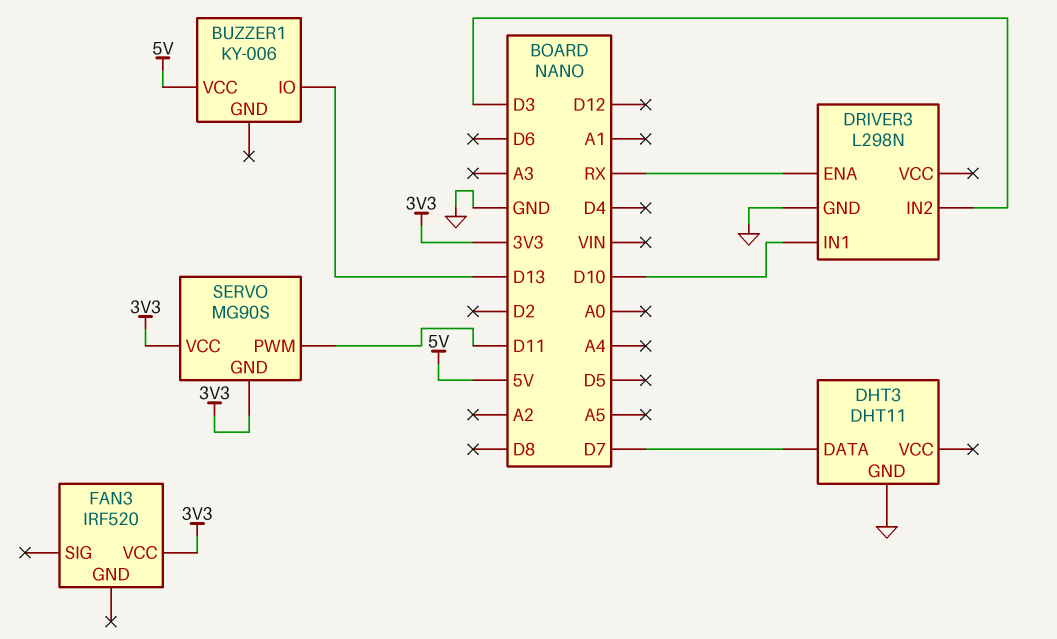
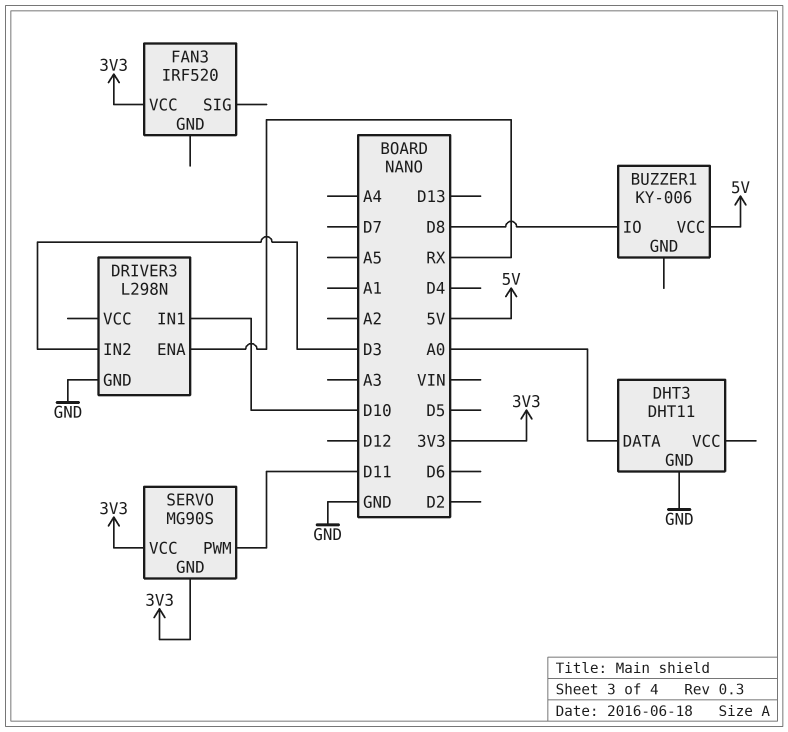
BUZZER1 pin IO: D13 -> D8
DHT3 pin DATA: D7 -> A0

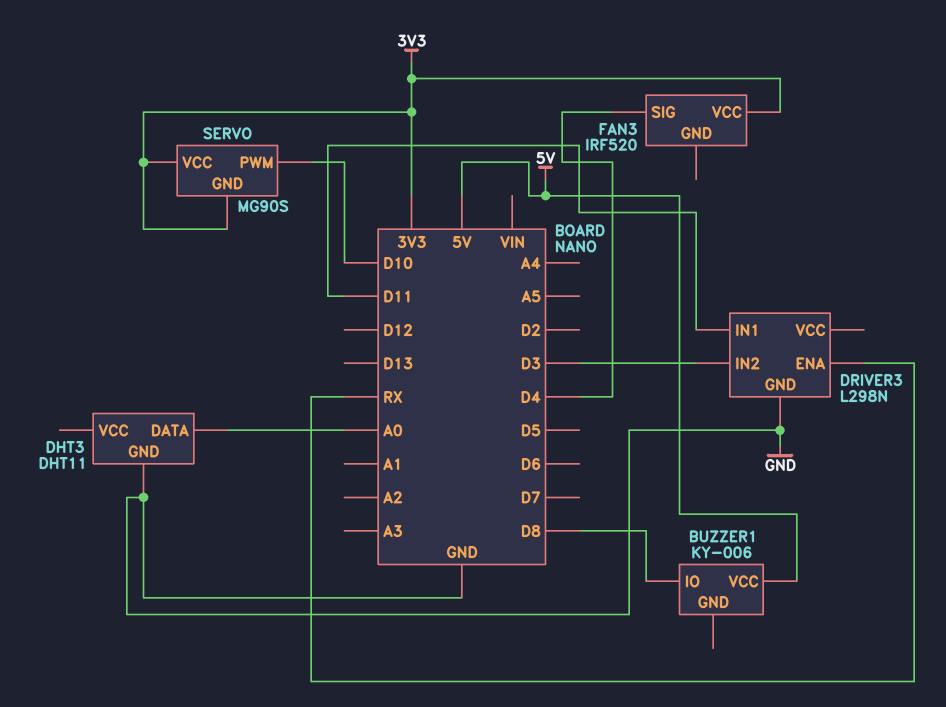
DRIVER3 pin IN1: D10 -> D11
FAN3 pin SIG: none -> D4
SERVO pin PWM: D11 -> D10

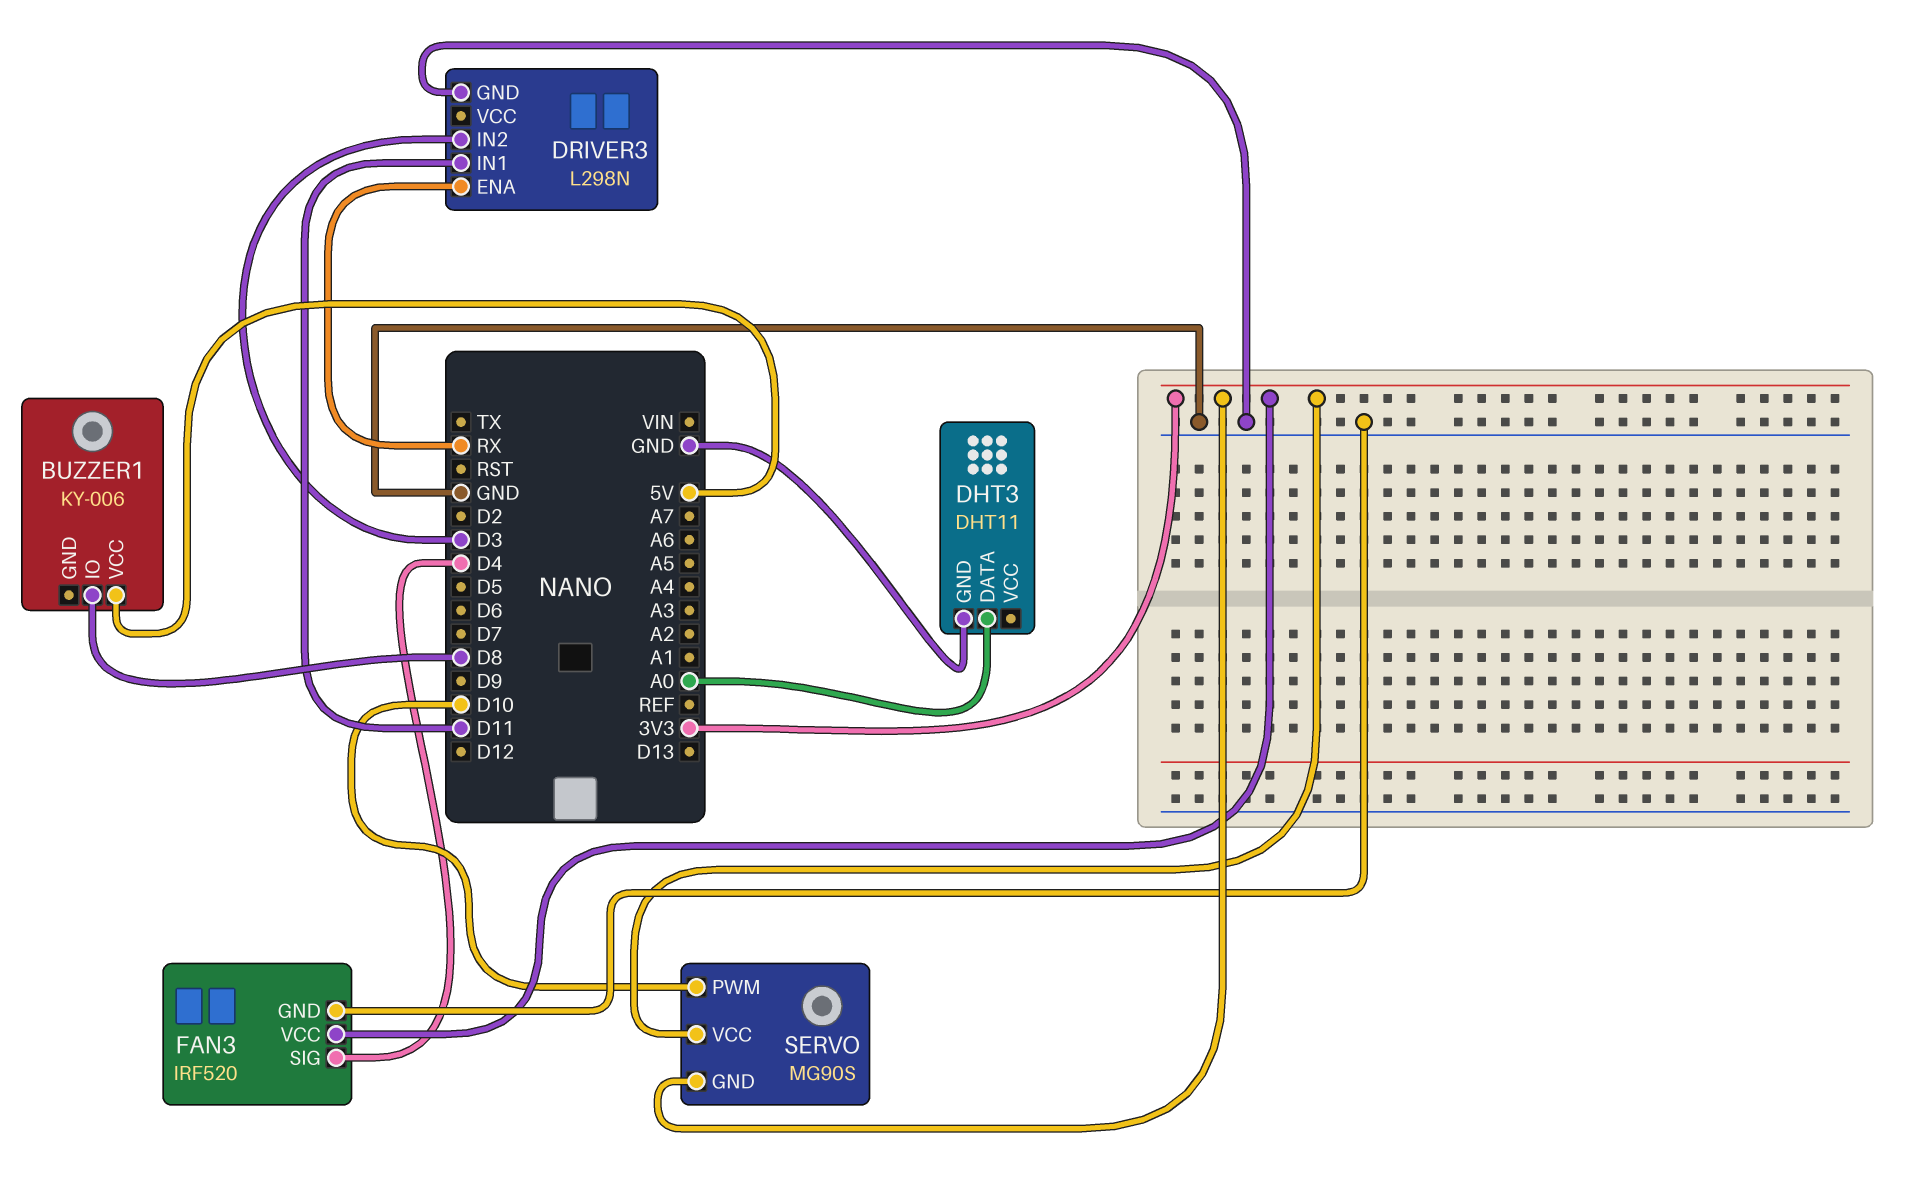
FAN3 pin GND: none -> GND

